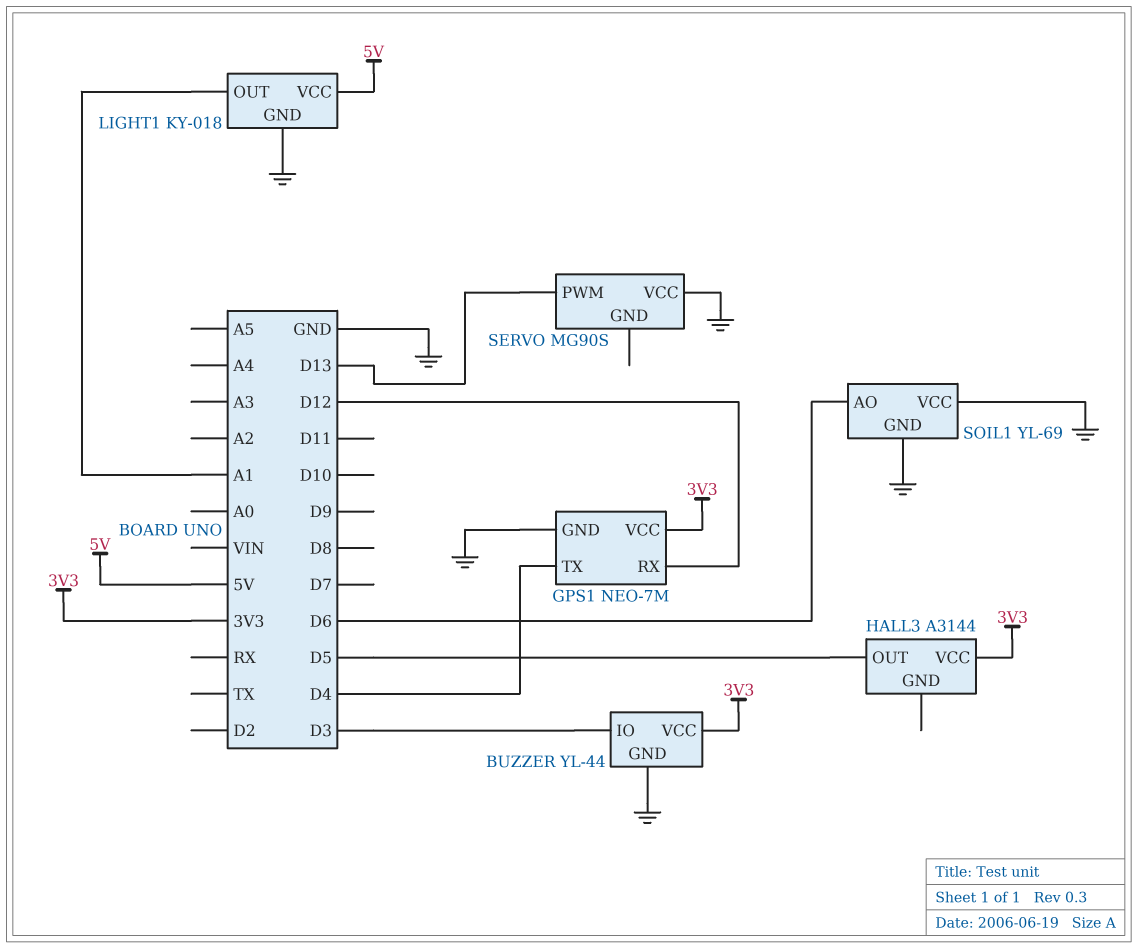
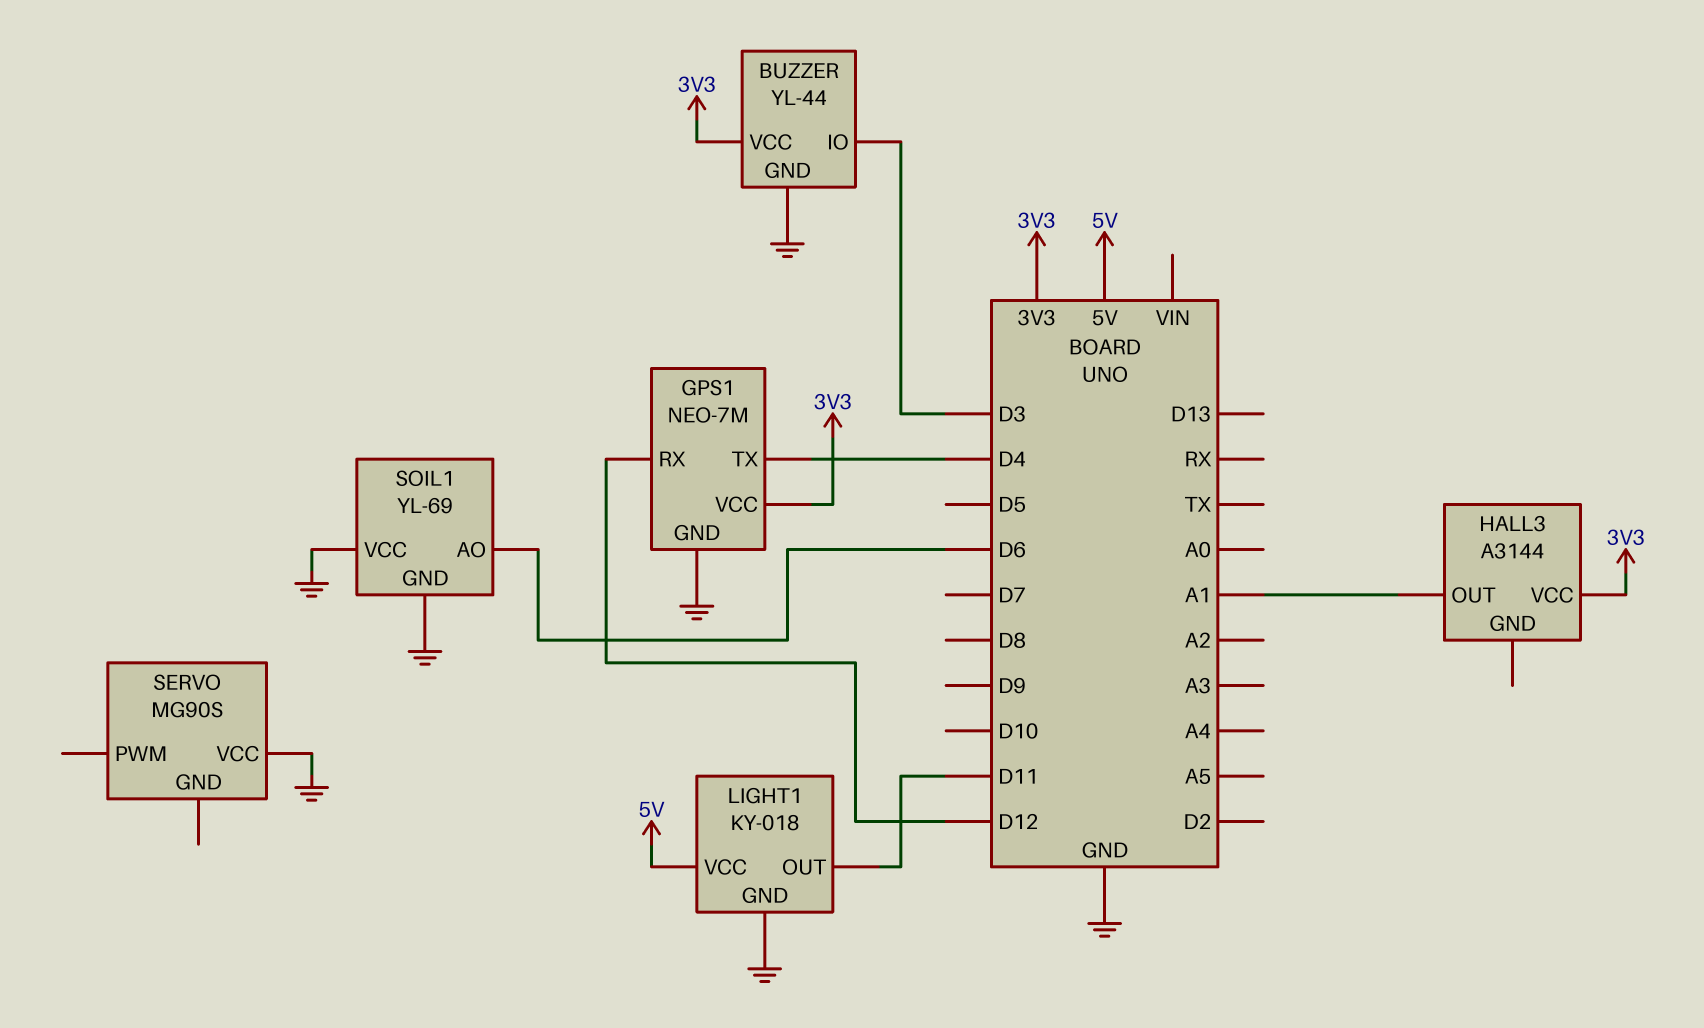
HALL3 pin OUT: D5 -> A1
LIGHT1 pin OUT: A1 -> D11
SERVO pin PWM: D13 -> none

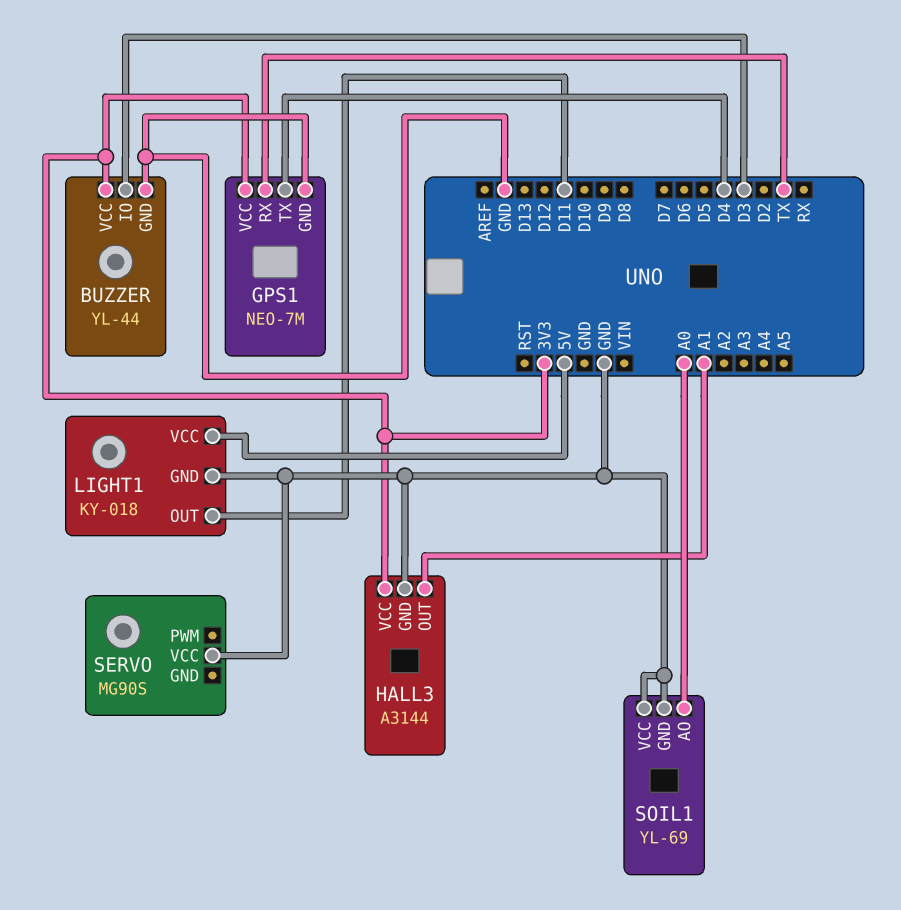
GPS1 pin RX: D12 -> TX
HALL3 pin GND: none -> GND
SOIL1 pin AO: D6 -> A0

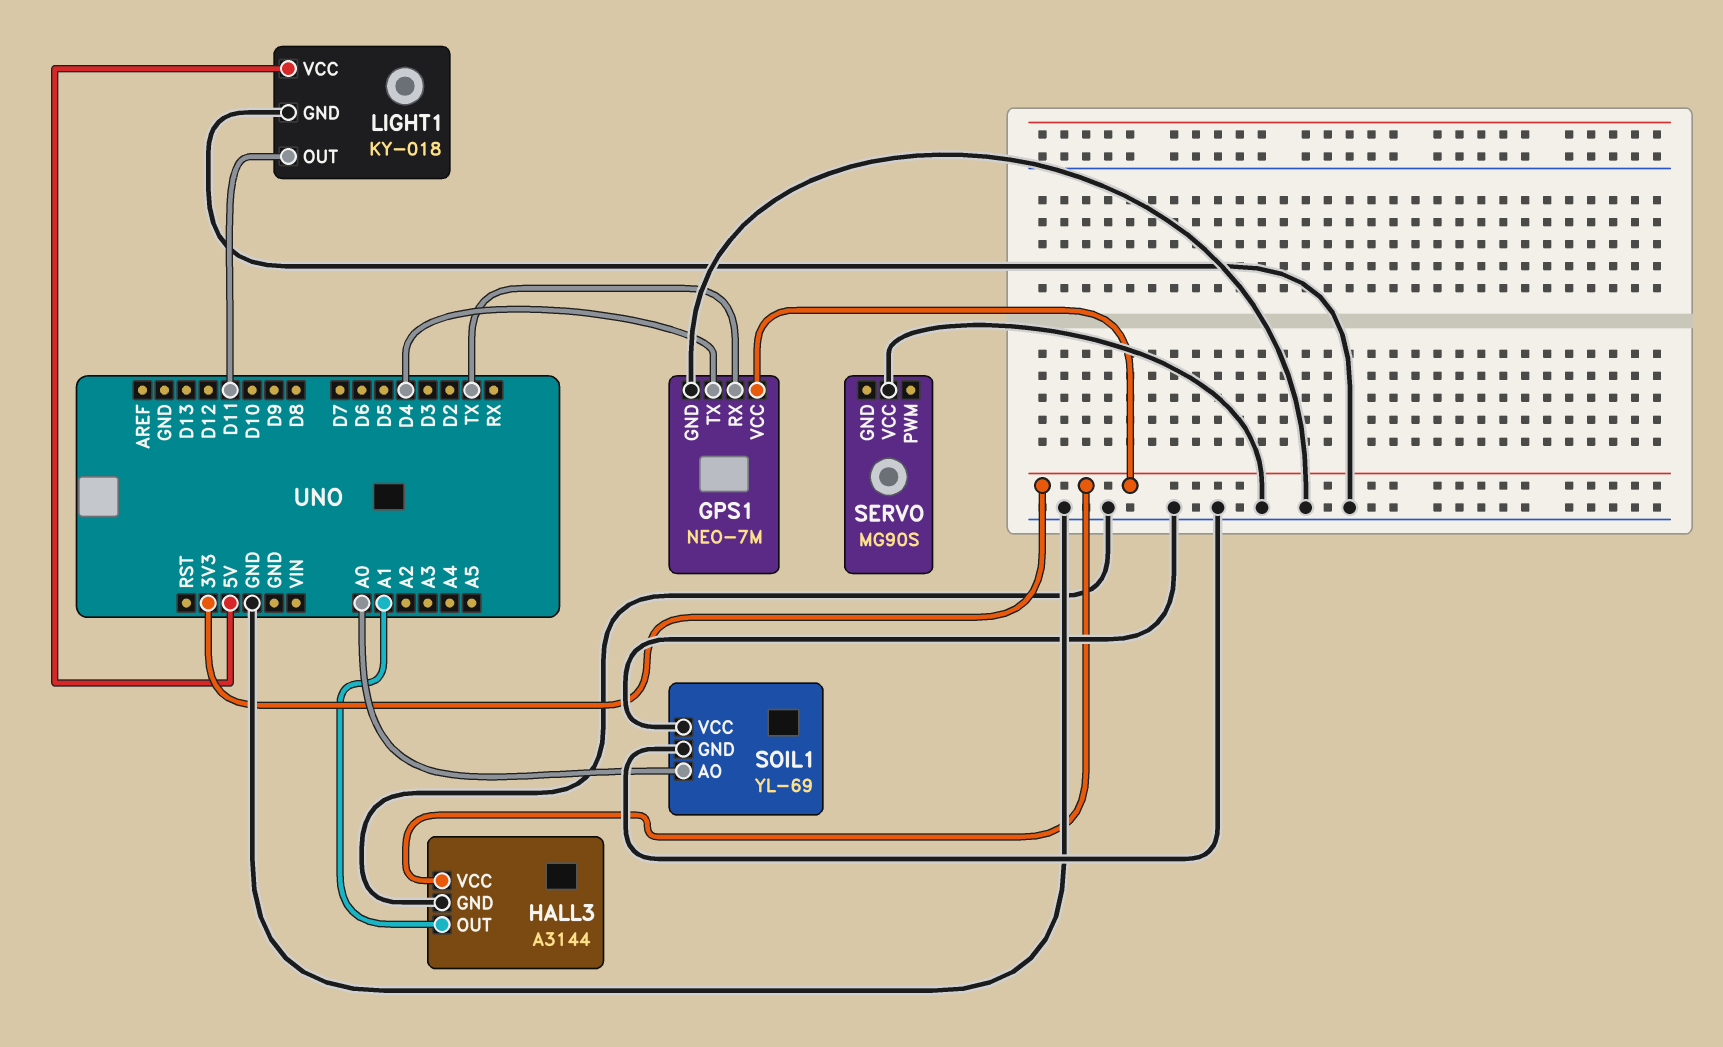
BUZZER: YL-44 -> none
BUZZER pin GND: GND -> none
BUZZER pin IO: D3 -> none
BUZZER pin VCC: 3V3 -> none

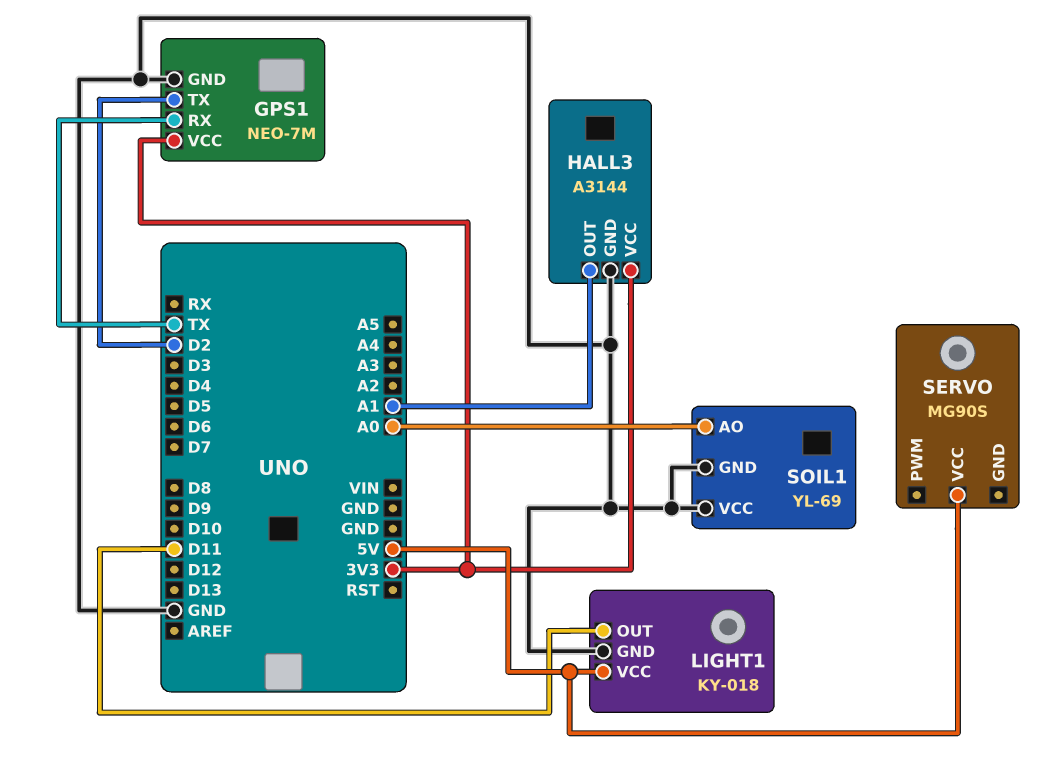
GPS1 pin TX: D4 -> D2
SERVO pin VCC: GND -> 5V

